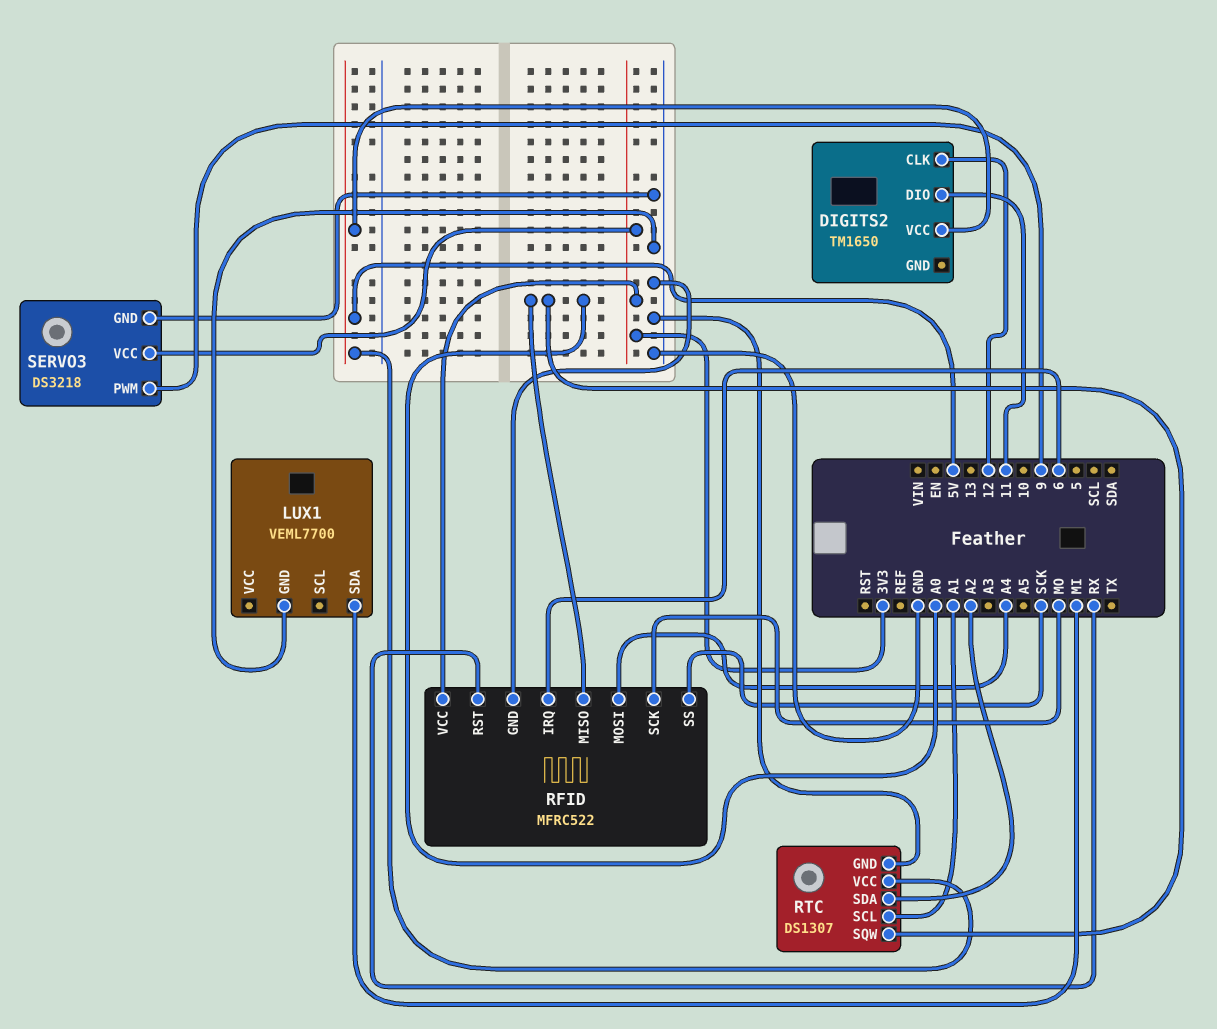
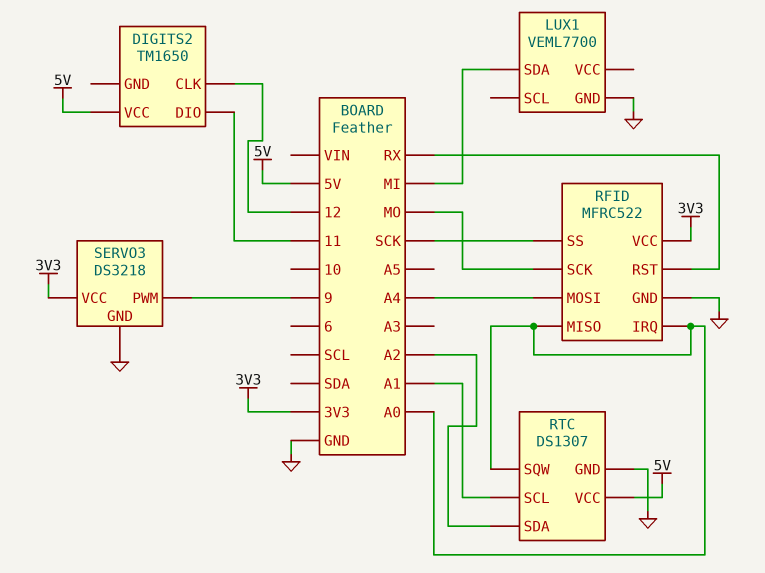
RFID pin IRQ: 6 -> A0

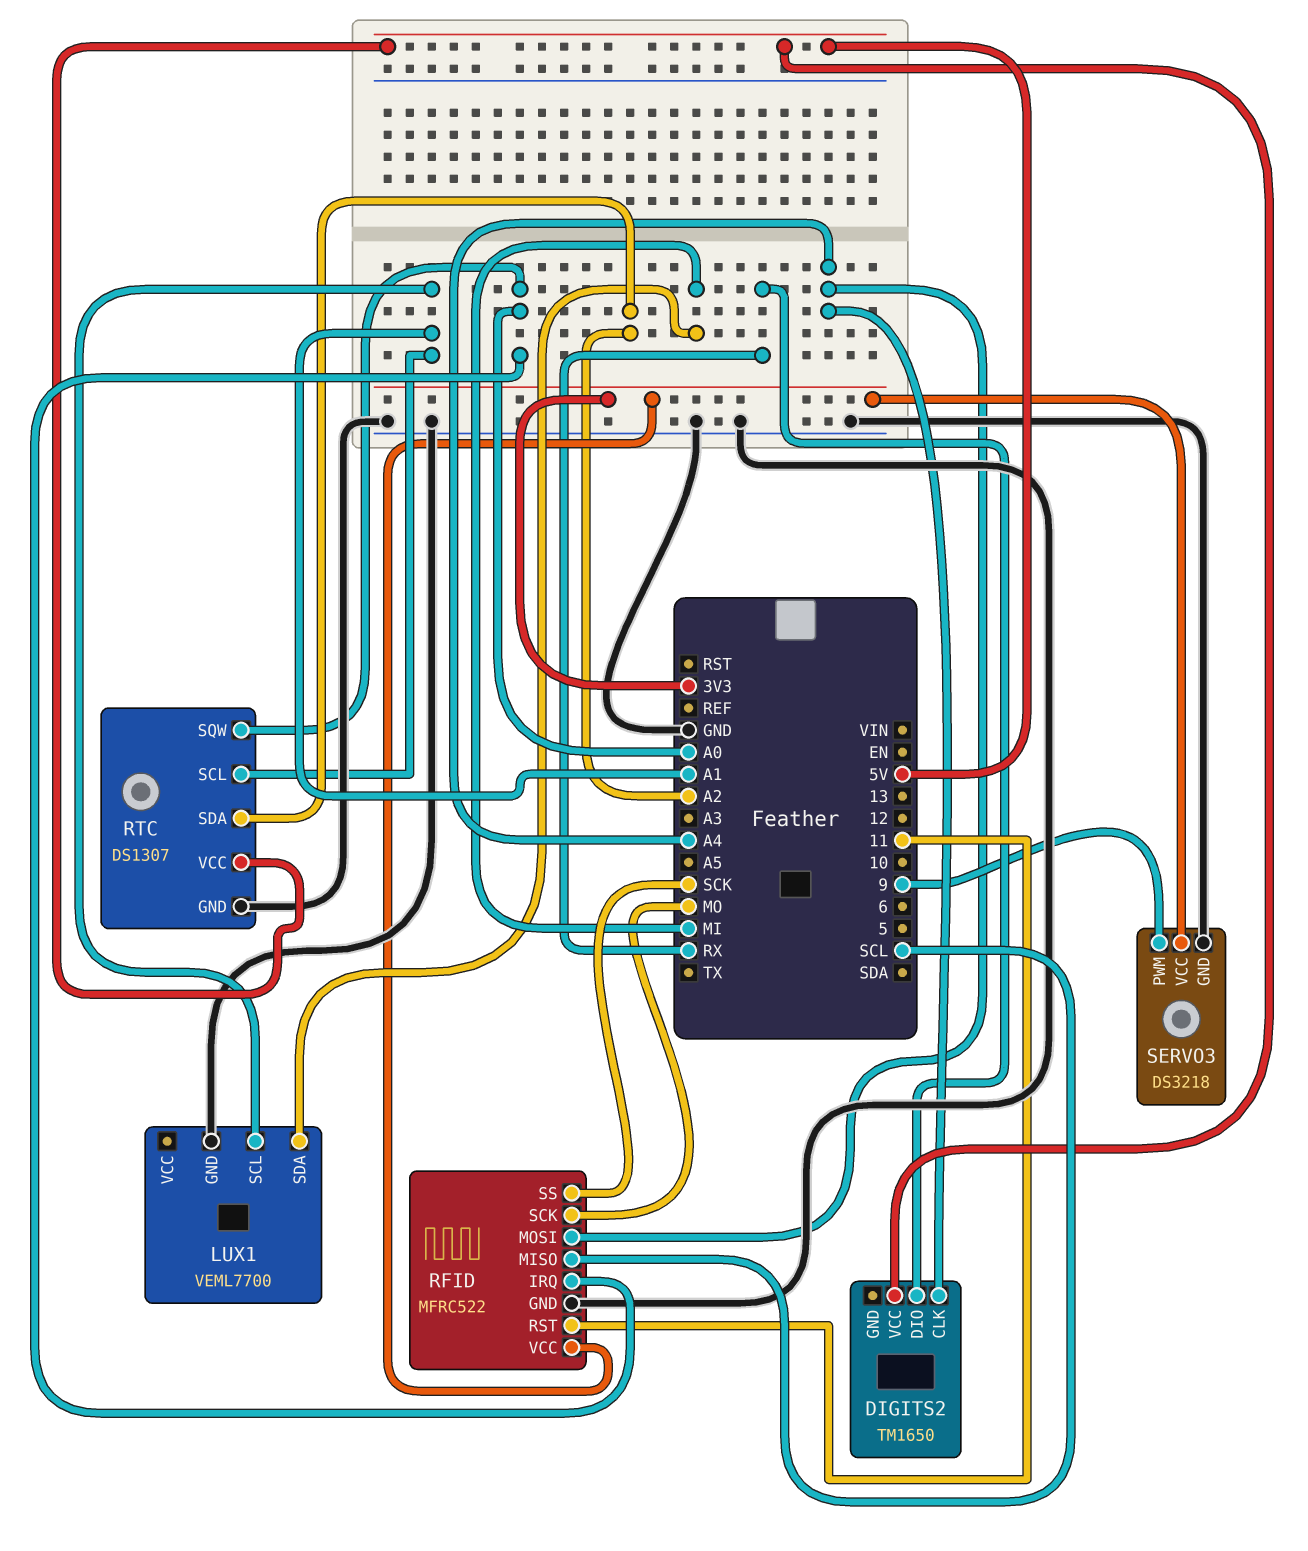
DIGITS2 pin CLK: 12 -> A4
DIGITS2 pin DIO: 11 -> RX
LUX1 pin SCL: none -> A1
RFID pin MISO: A0 -> SCL
RFID pin RST: RX -> 11

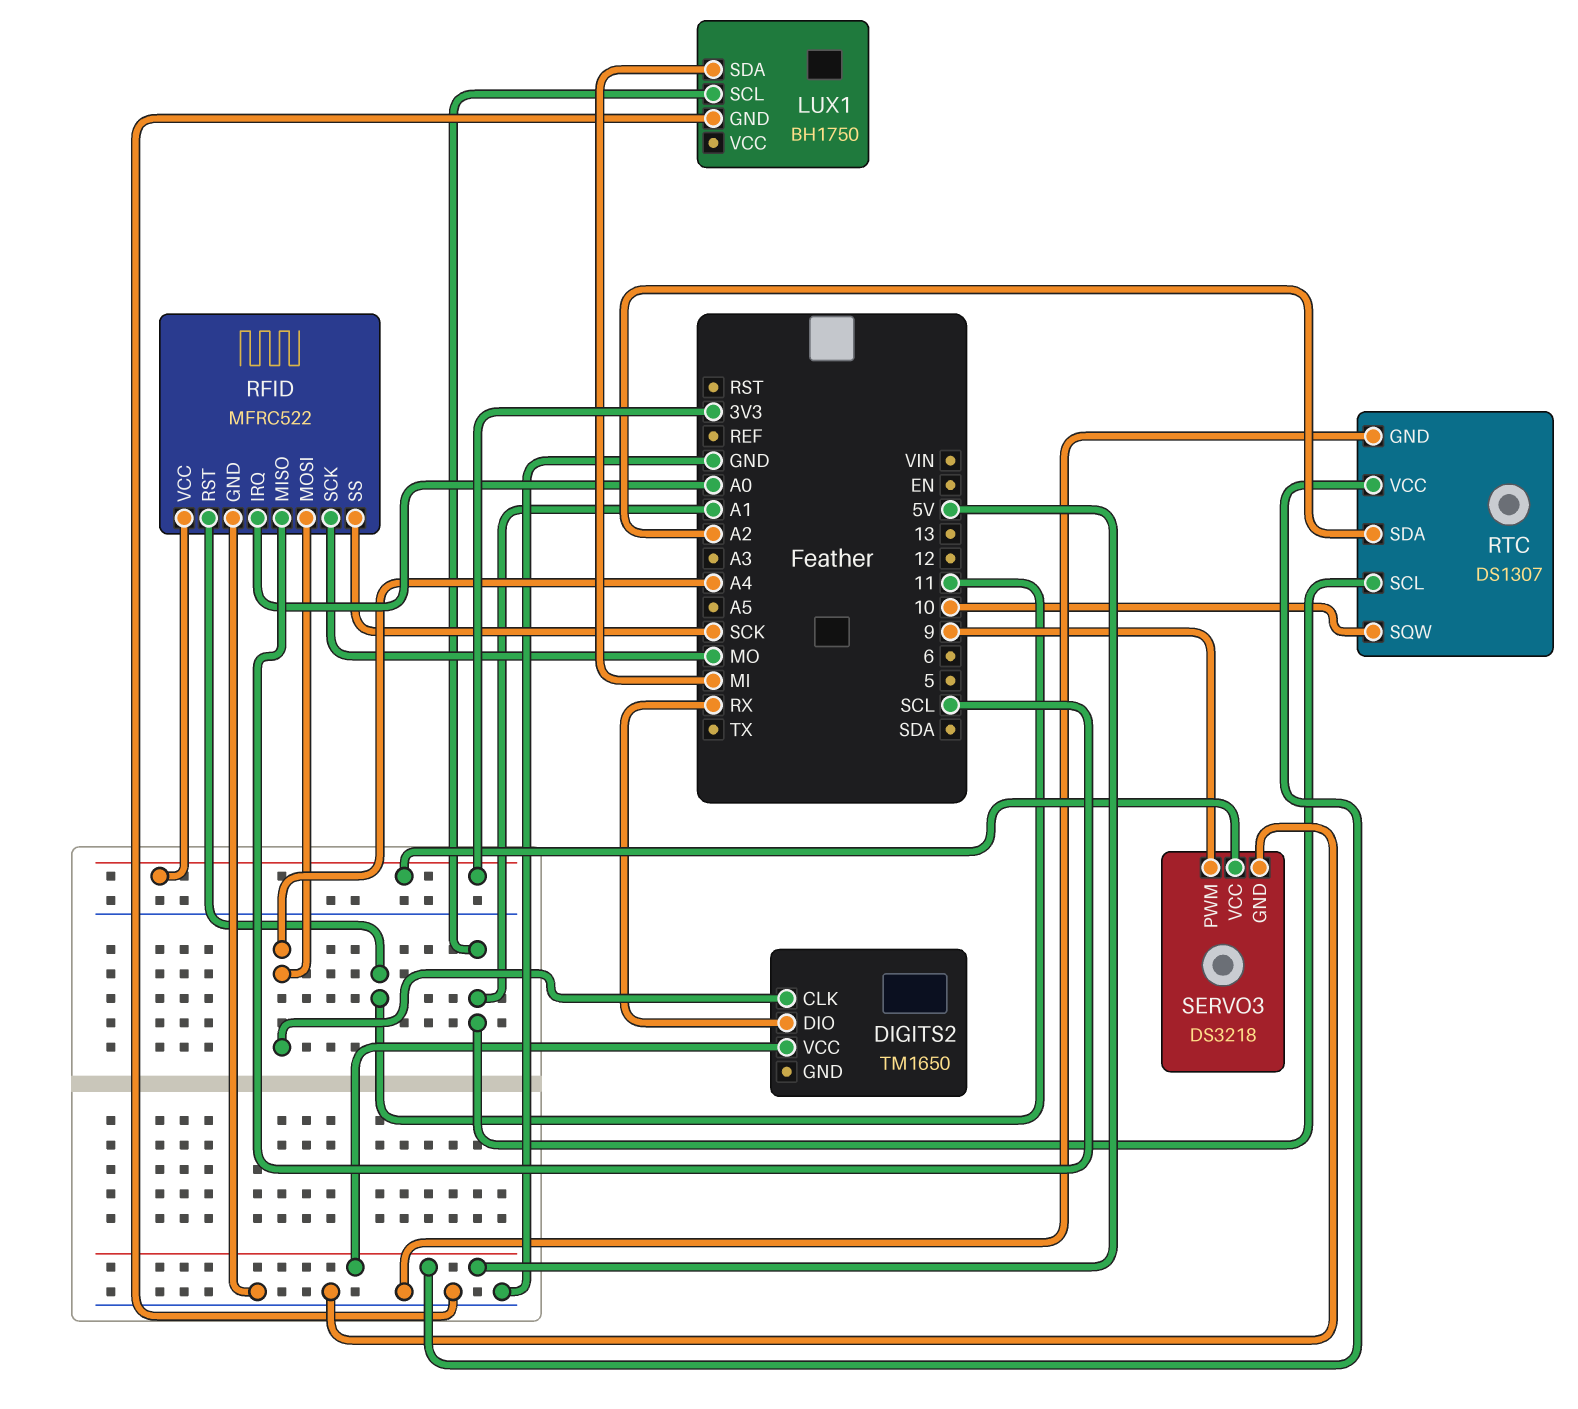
LUX1: VEML7700 -> BH1750
RTC pin SQW: A0 -> 10

